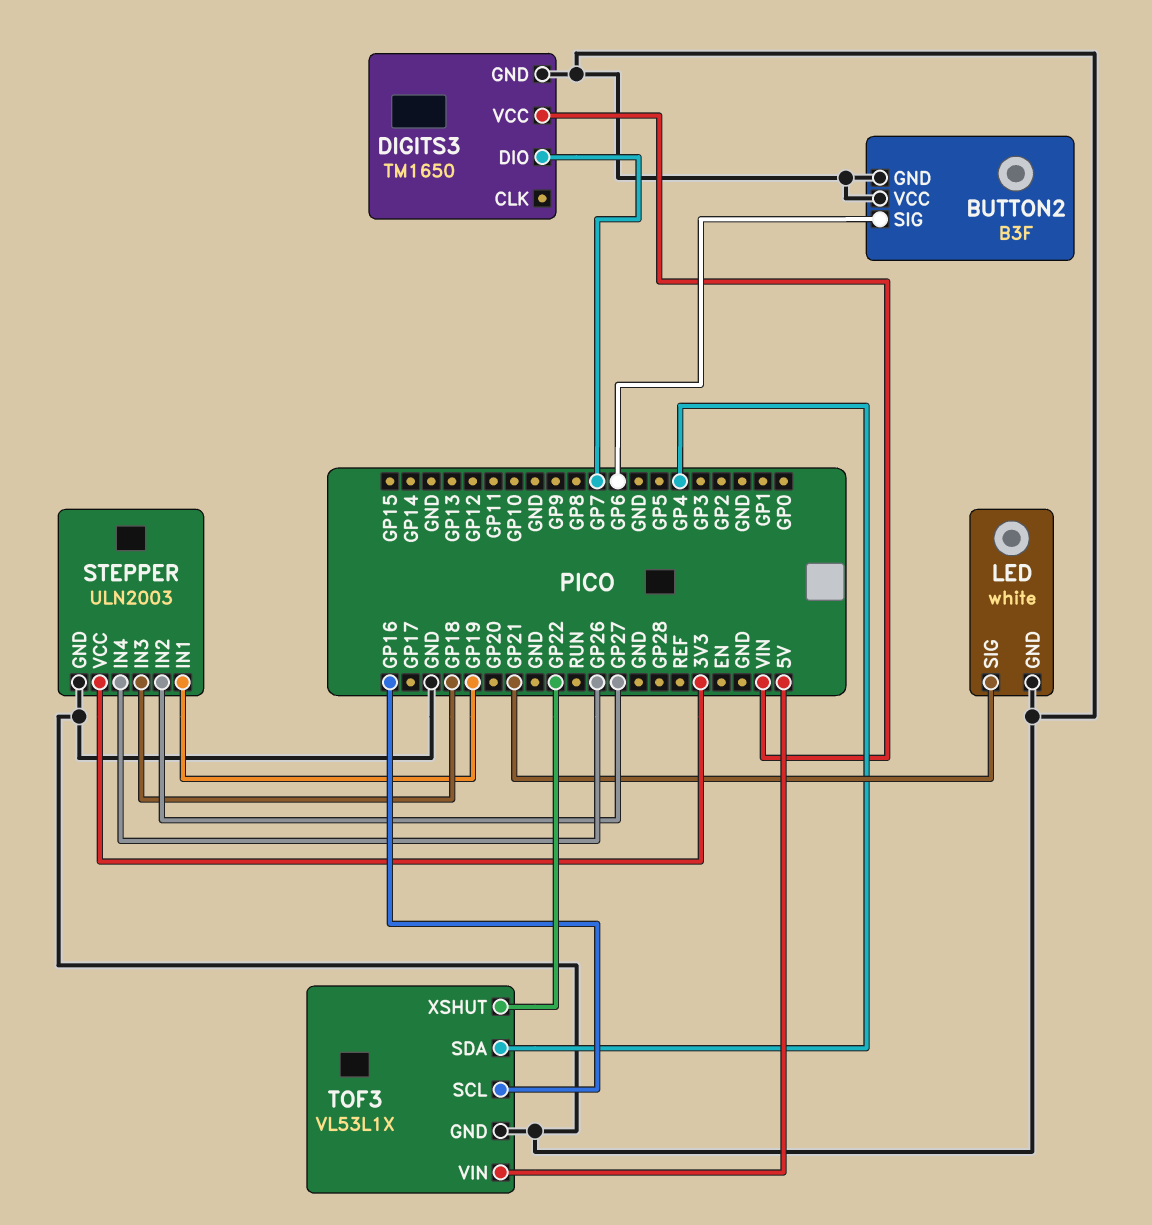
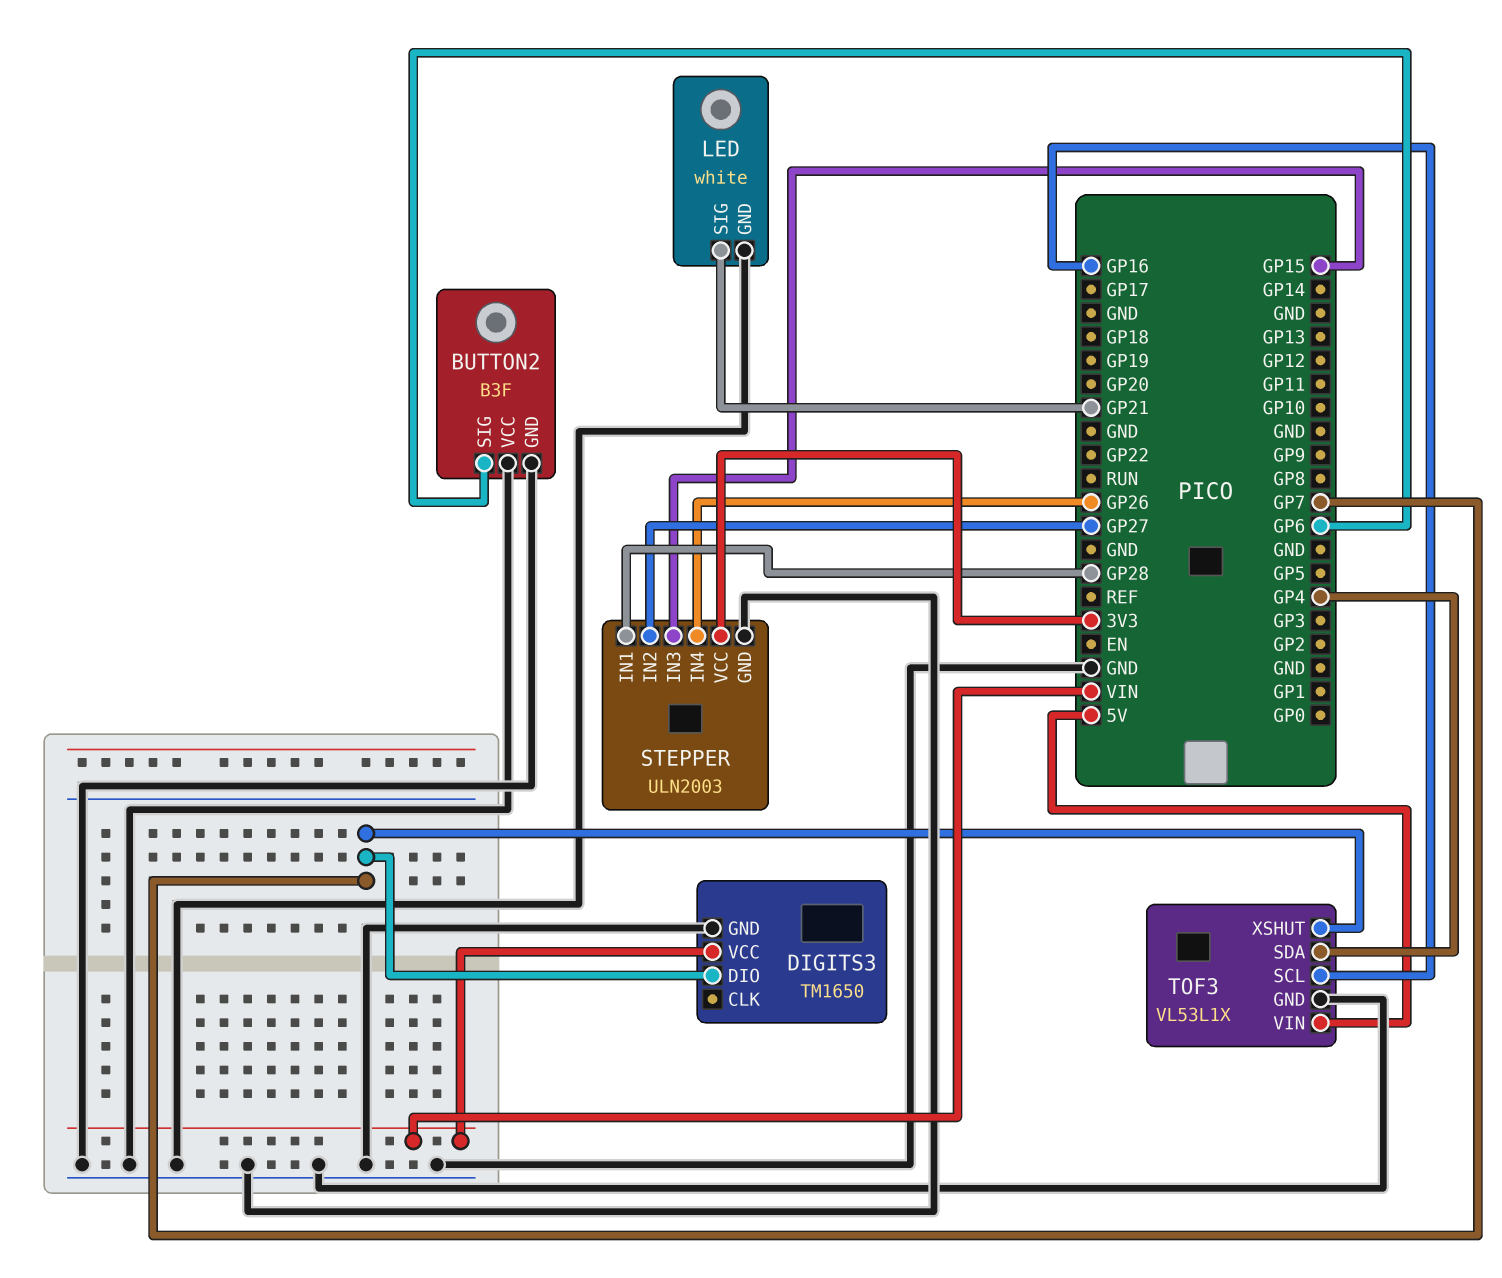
STEPPER pin IN1: GP19 -> GP28
STEPPER pin IN3: GP18 -> GP15
TOF3 pin XSHUT: GP22 -> GP7

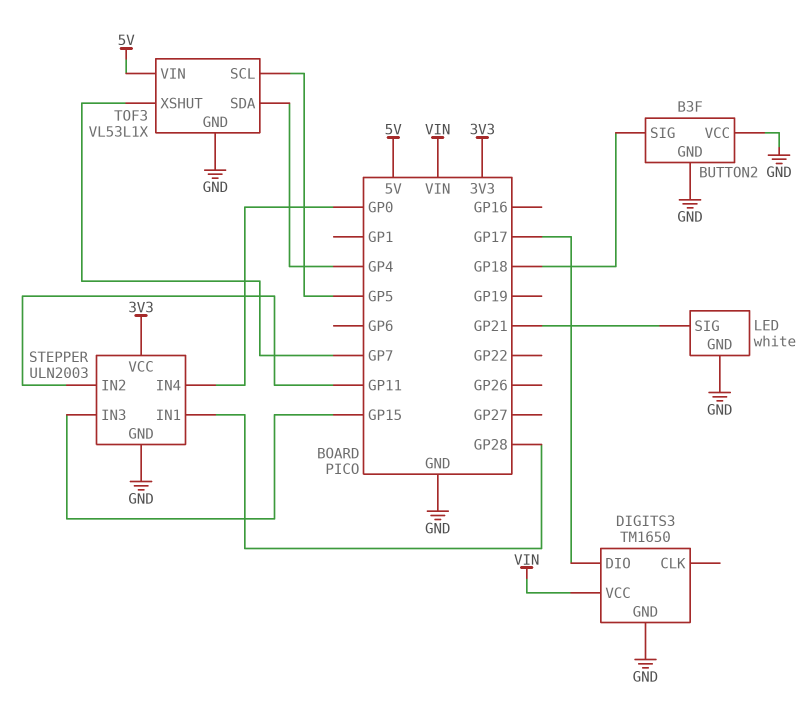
BUTTON2 pin SIG: GP6 -> GP18
DIGITS3 pin DIO: GP7 -> GP17
STEPPER pin IN2: GP27 -> GP11
STEPPER pin IN4: GP26 -> GP0
TOF3 pin SCL: GP16 -> GP5

